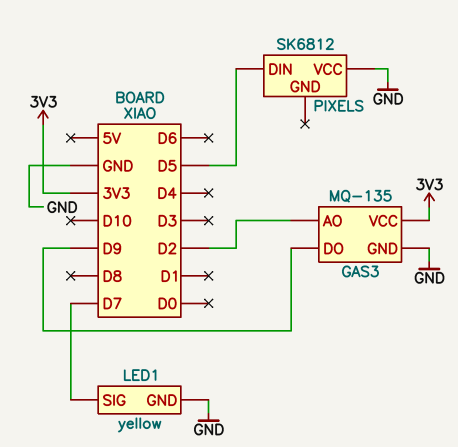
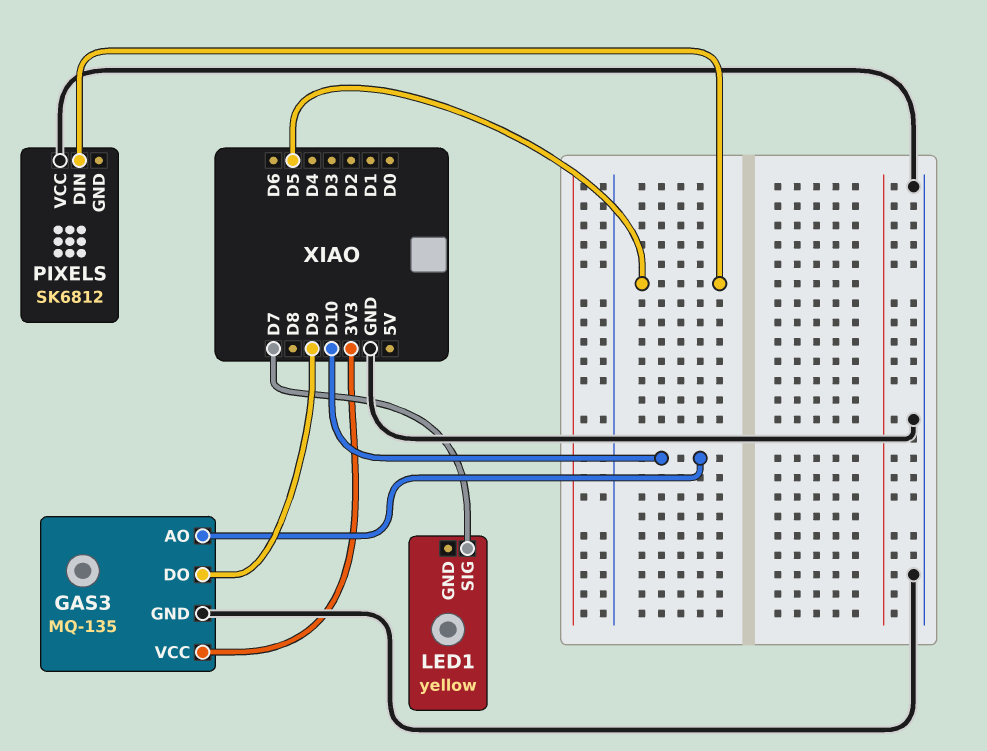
GAS3 pin AO: D2 -> D10
LED1 pin GND: GND -> none

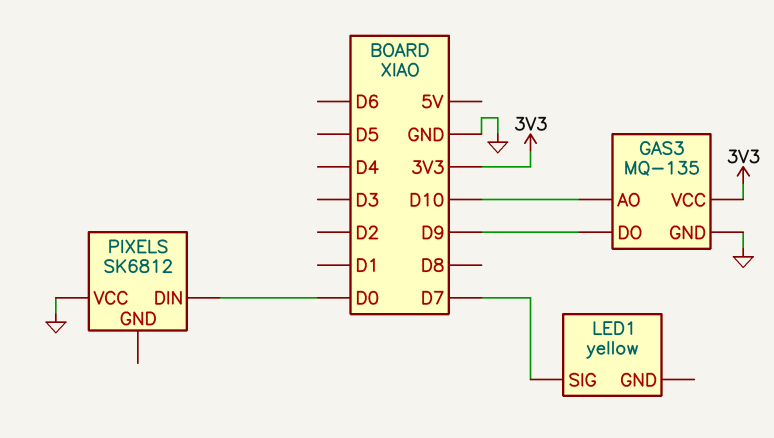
PIXELS pin DIN: D5 -> D0

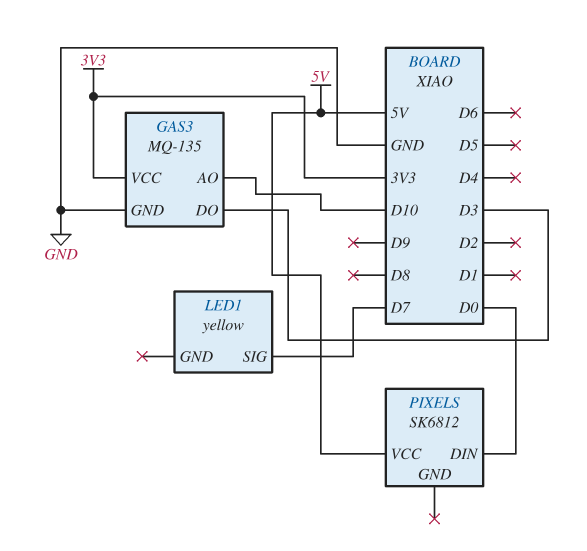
GAS3 pin DO: D9 -> D3
PIXELS pin VCC: GND -> 5V

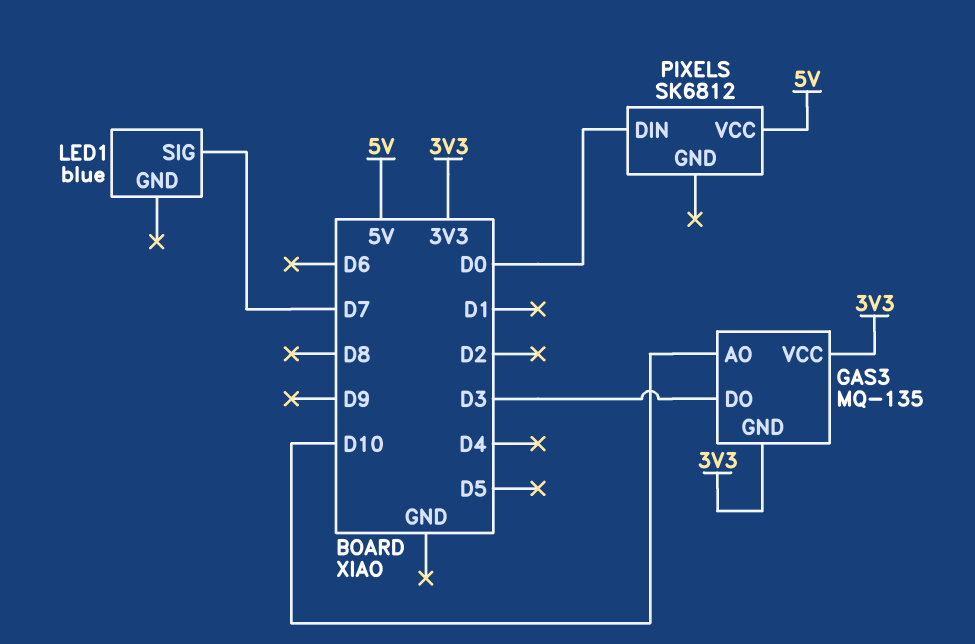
GAS3 pin GND: GND -> 3V3
LED1: yellow -> blue

